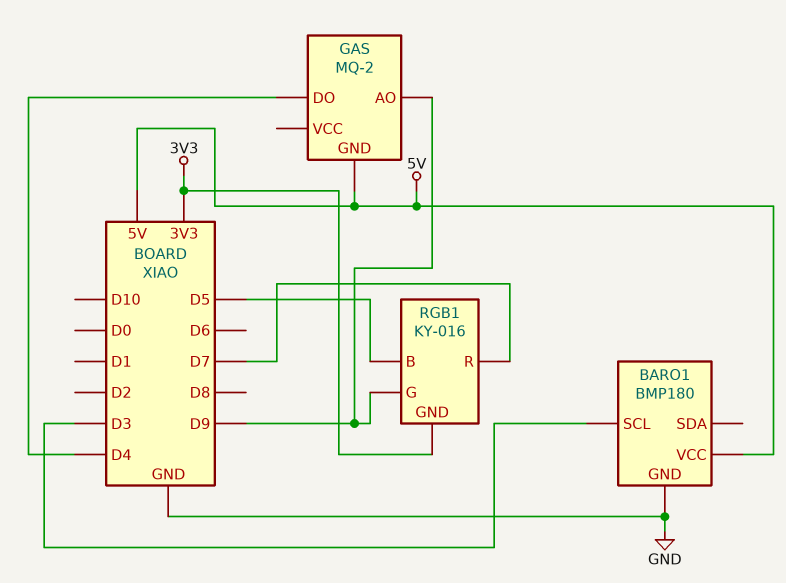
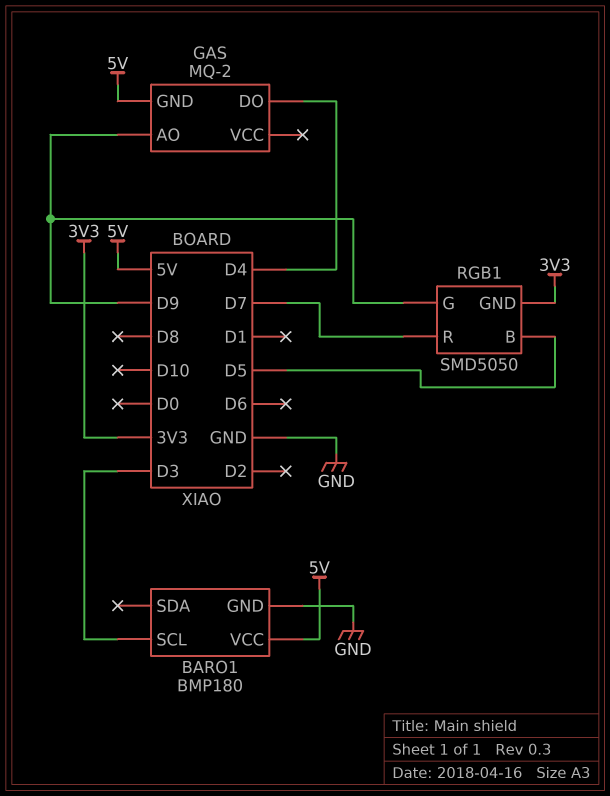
RGB1: KY-016 -> SMD5050

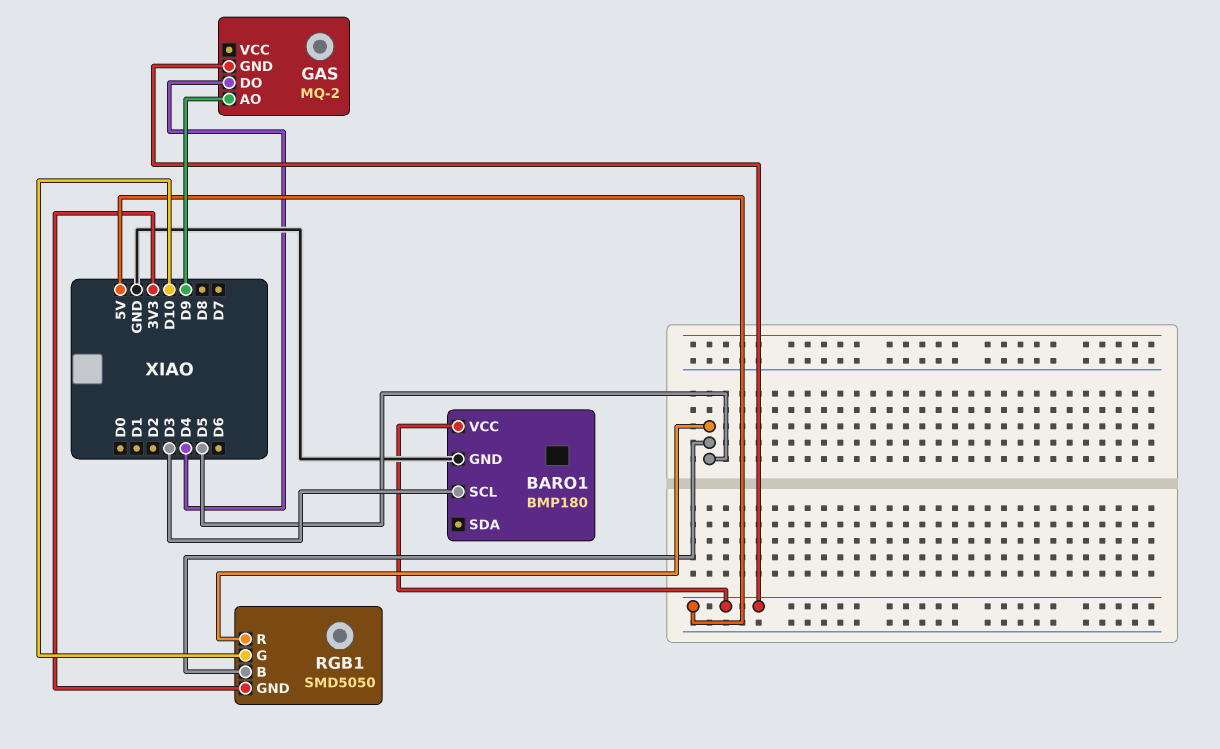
RGB1 pin G: D9 -> D10
RGB1 pin R: D7 -> D5

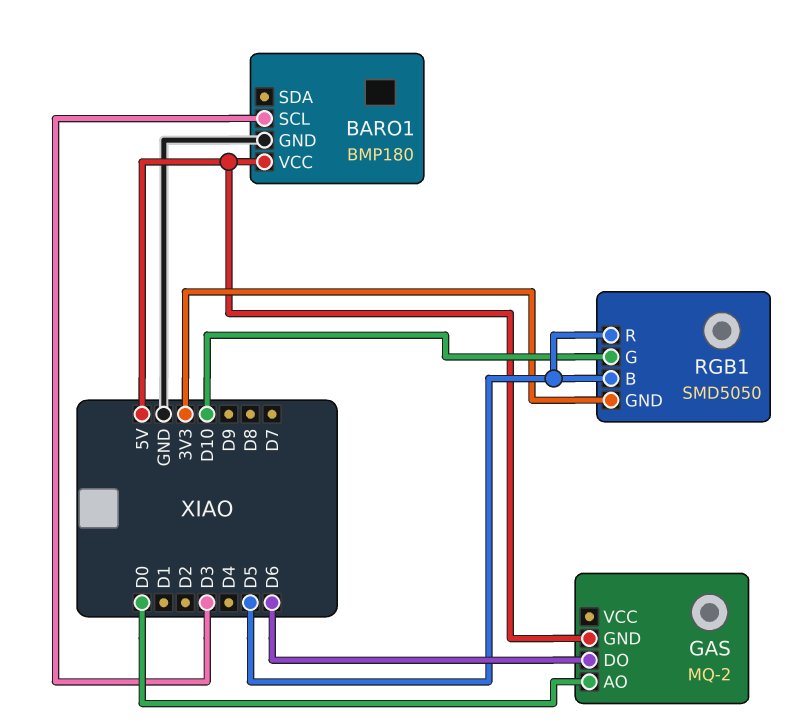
GAS pin AO: D9 -> D0
GAS pin DO: D4 -> D6

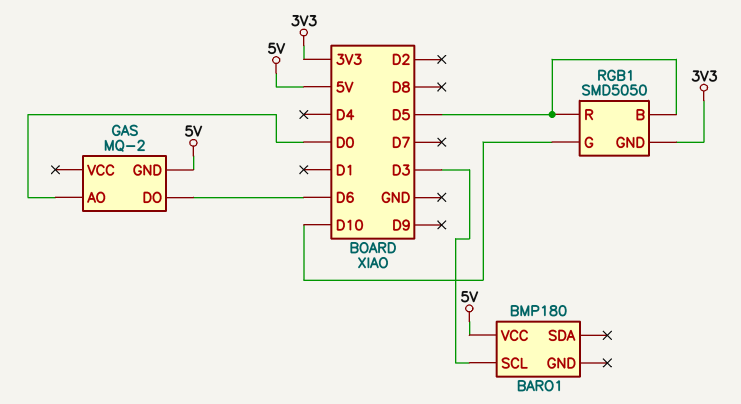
BARO1 pin GND: GND -> none

